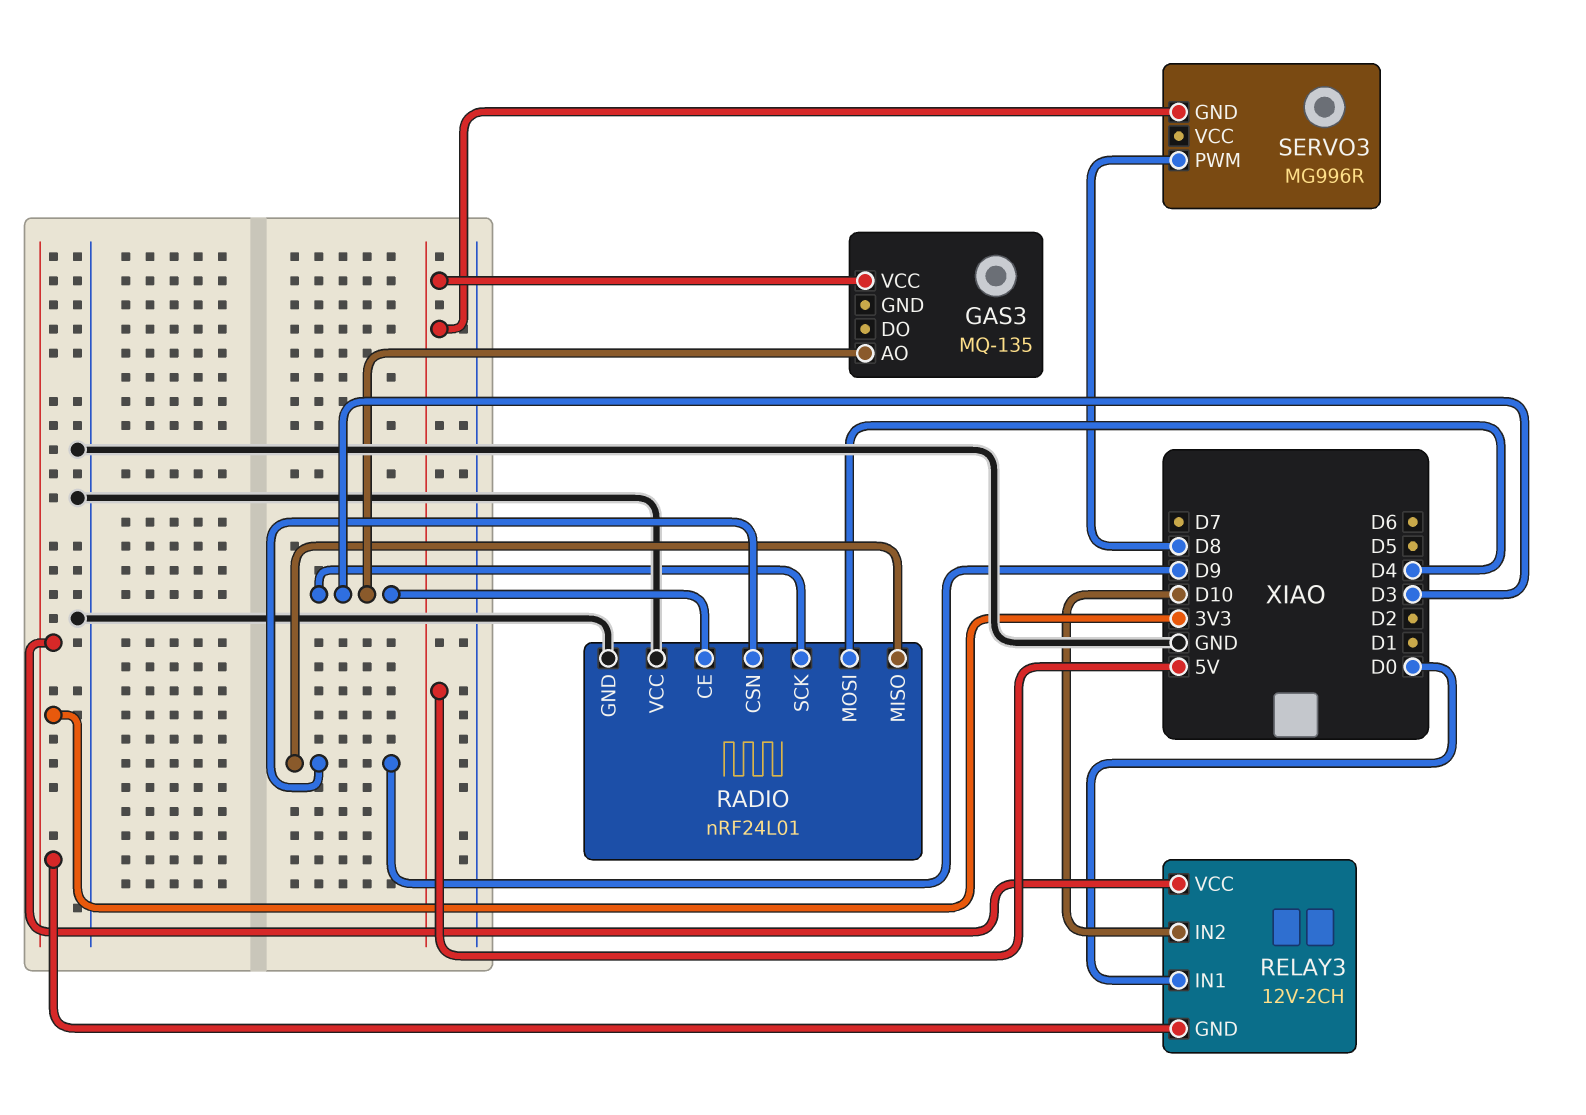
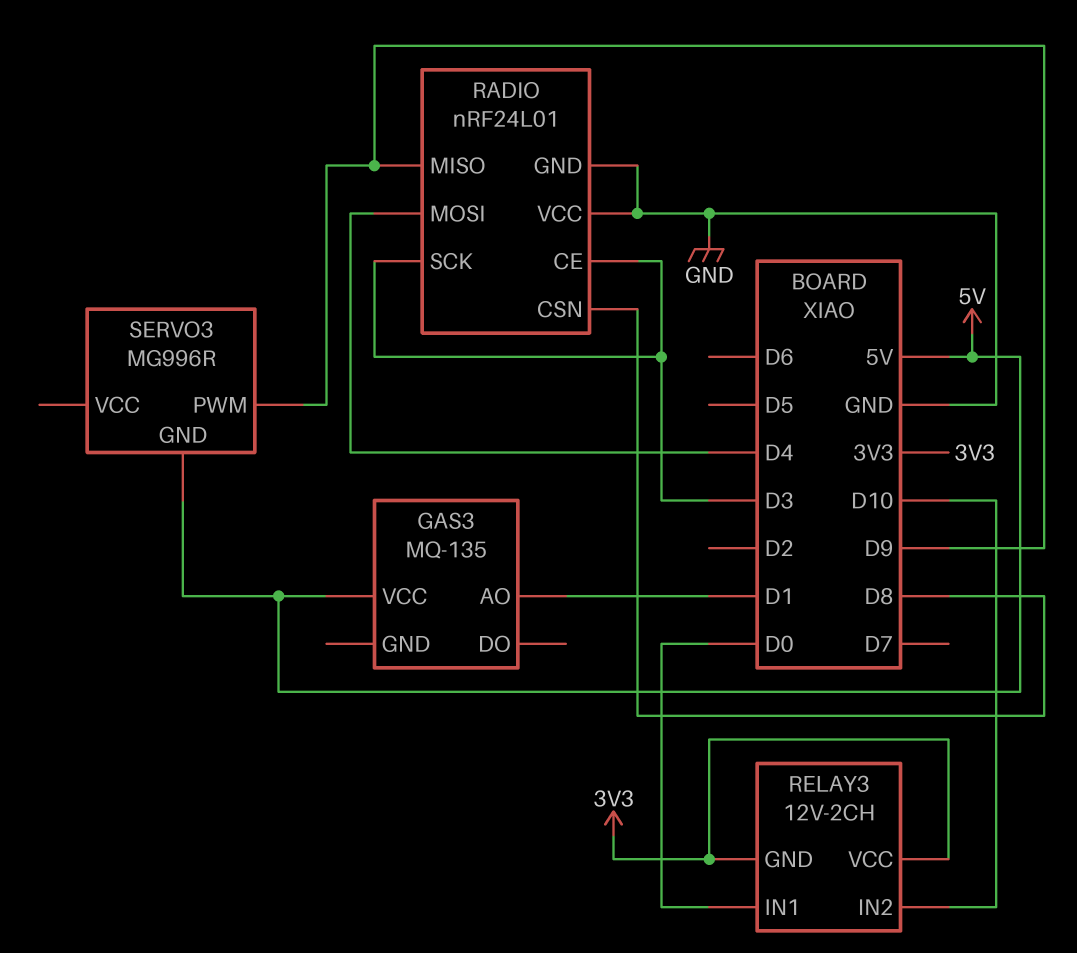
GAS3 pin AO: D3 -> D1
RADIO pin CSN: D9 -> D8
SERVO3 pin PWM: D8 -> D9

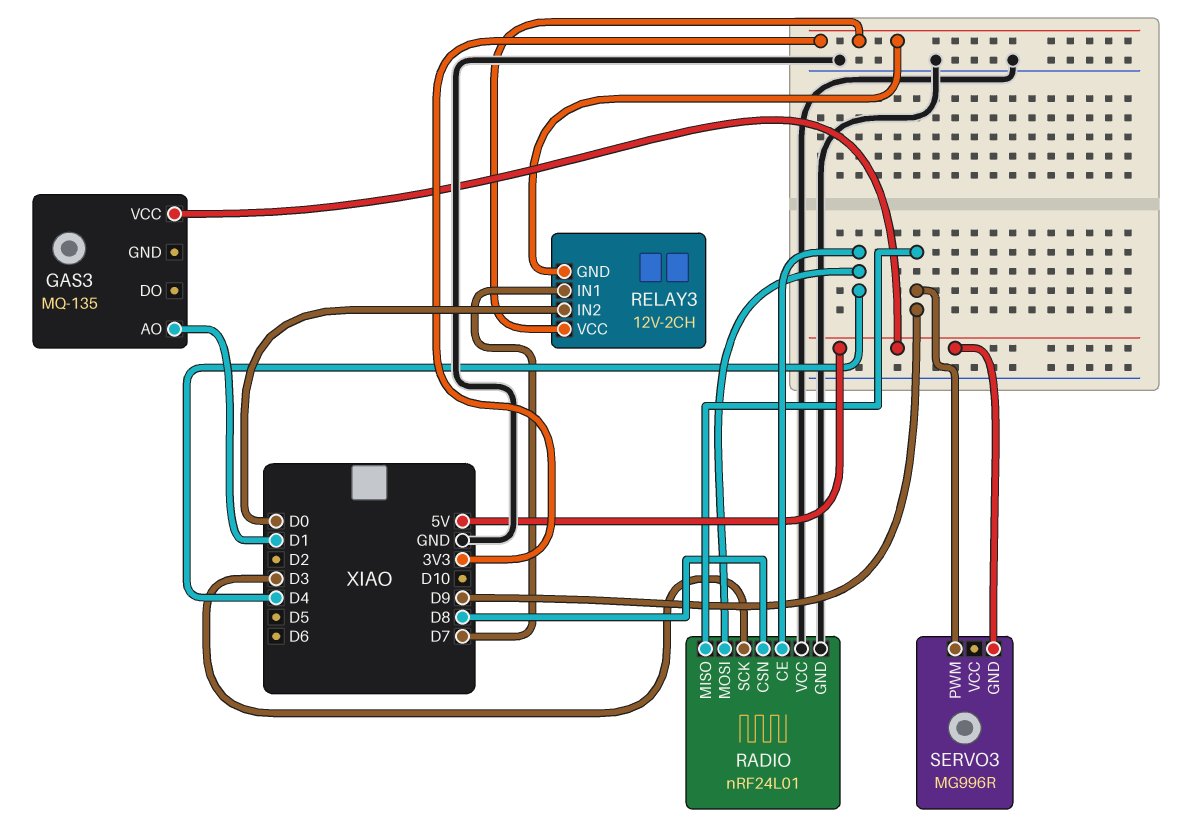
RADIO pin CE: D3 -> D4
RELAY3 pin IN1: D0 -> D7
RELAY3 pin IN2: D10 -> D0

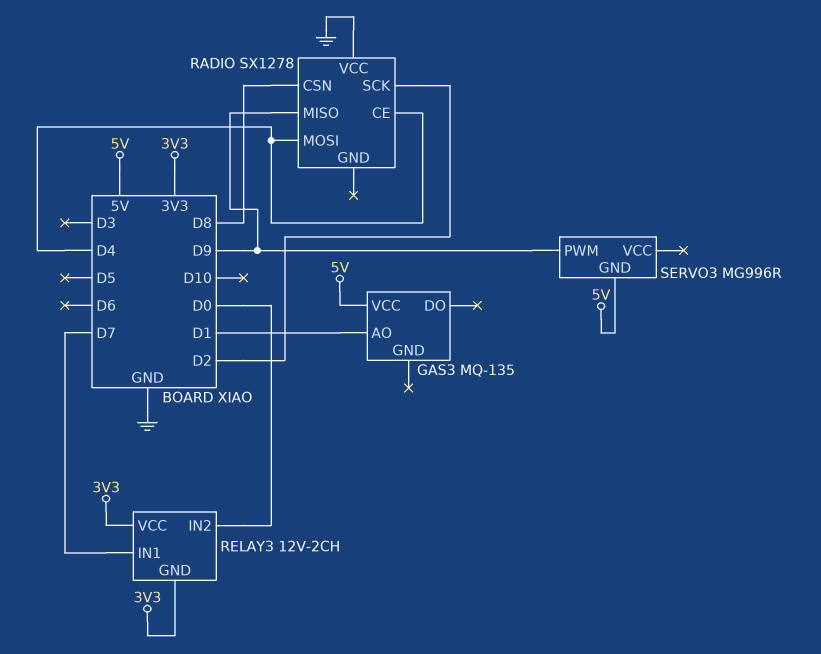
RADIO: nRF24L01 -> SX1278
RADIO pin GND: GND -> none
RADIO pin SCK: D3 -> D2

